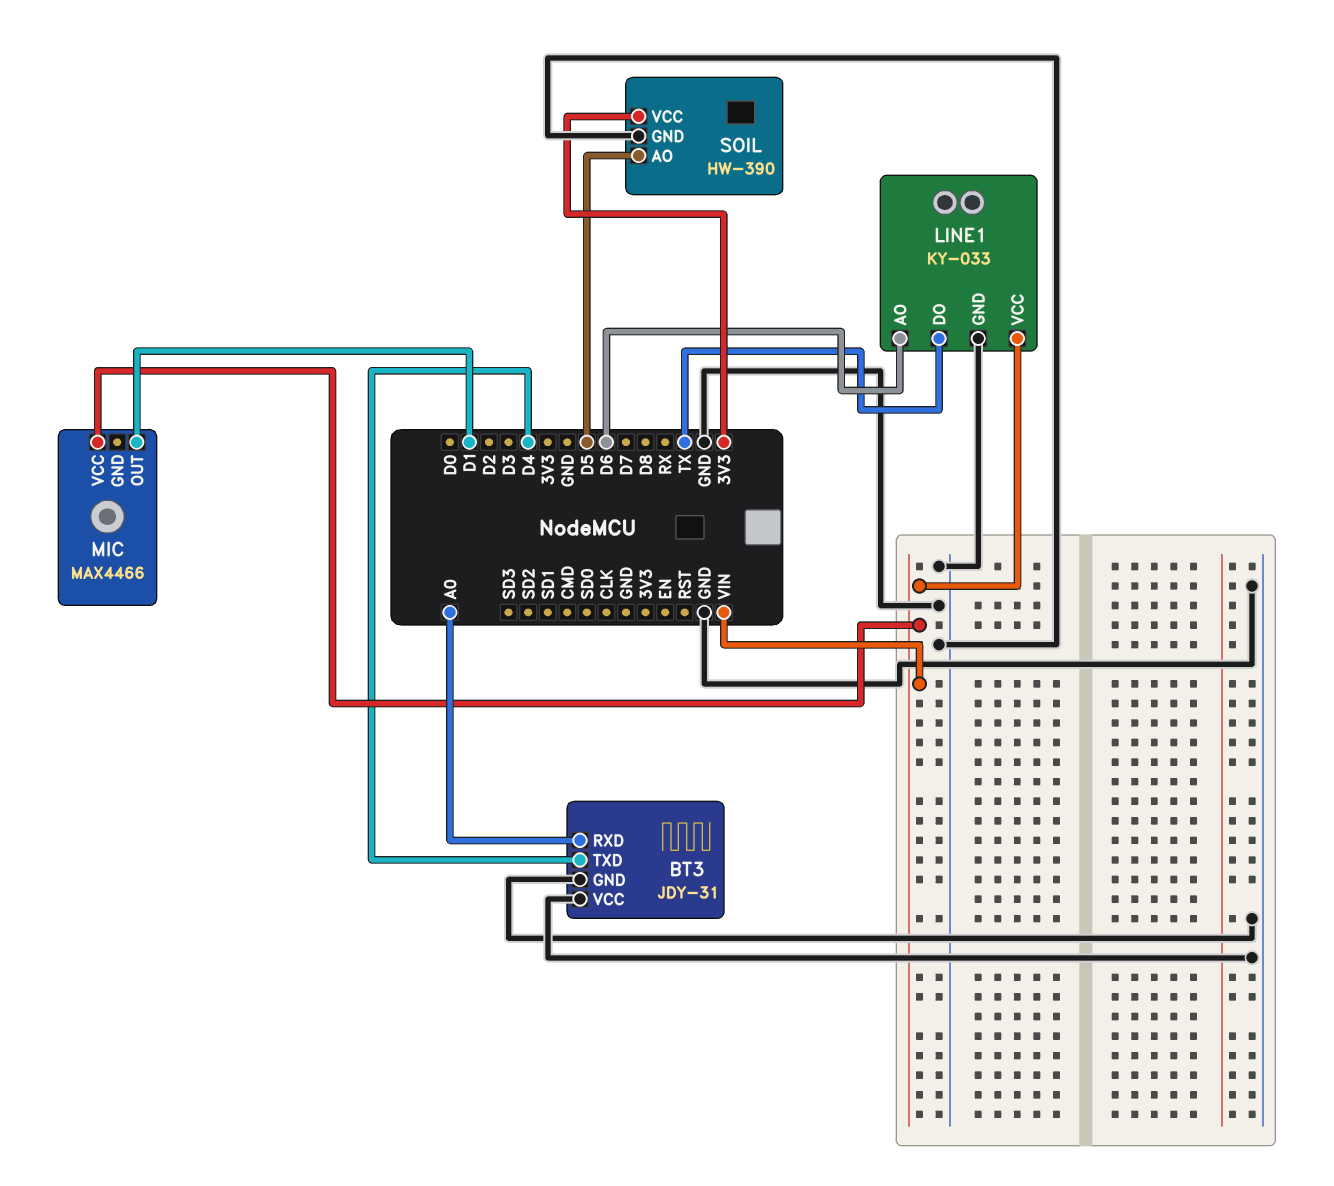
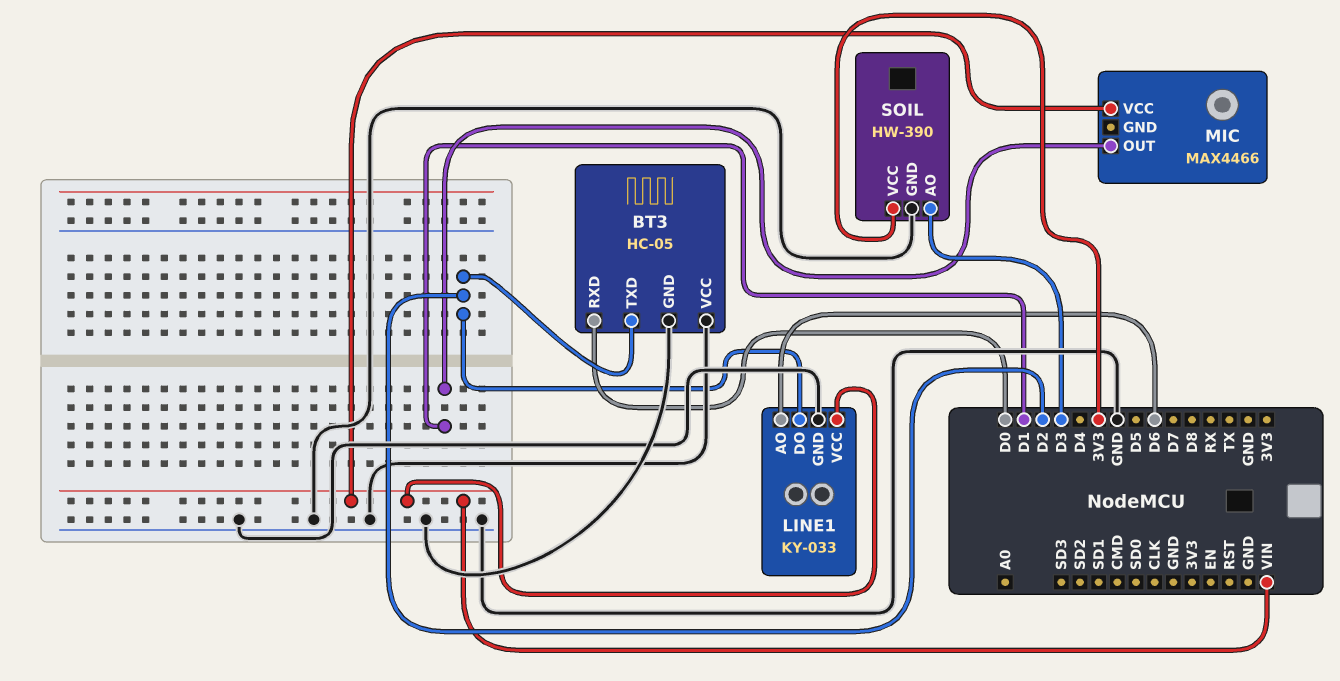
BT3: JDY-31 -> HC-05
BT3 pin RXD: A0 -> D0
BT3 pin TXD: D4 -> D2
LINE1 pin DO: TX -> D2
SOIL pin AO: D5 -> D3

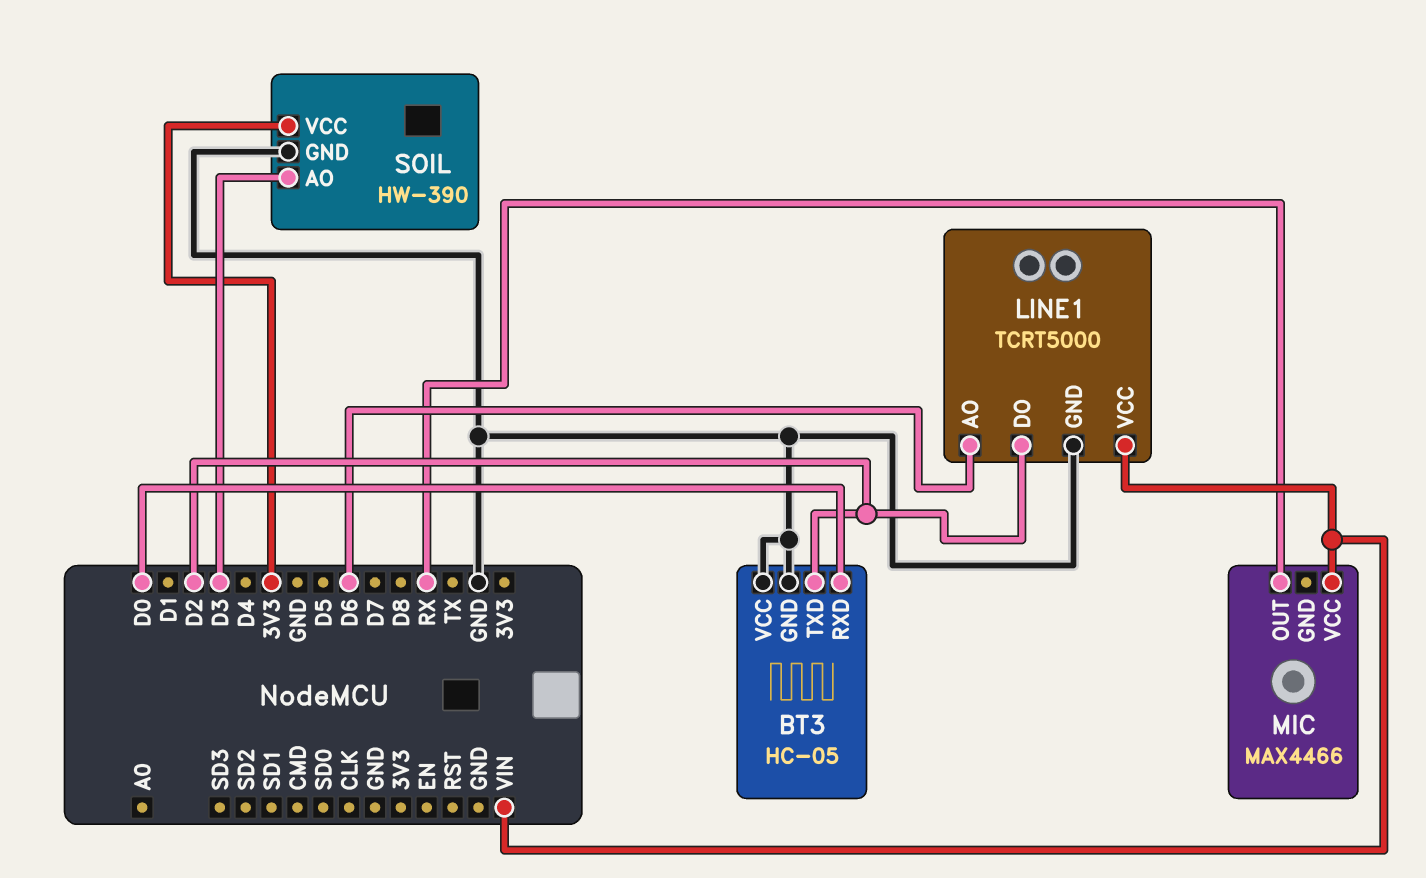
LINE1: KY-033 -> TCRT5000
MIC pin OUT: D1 -> RX

